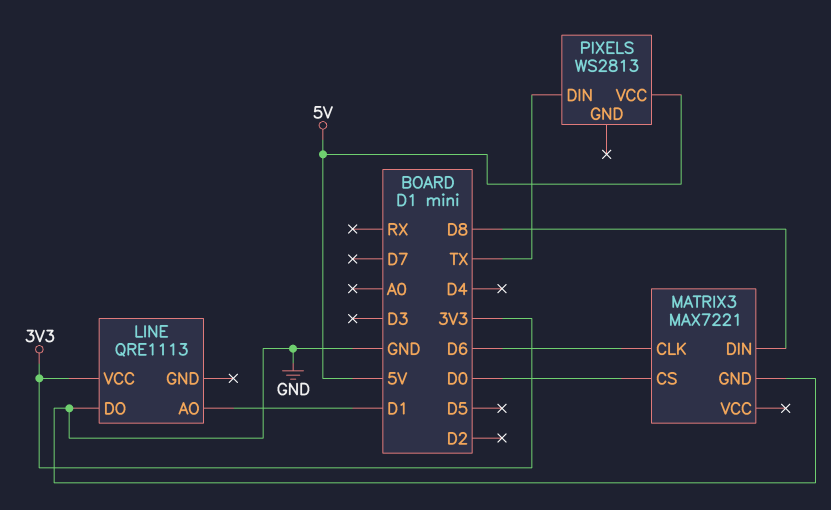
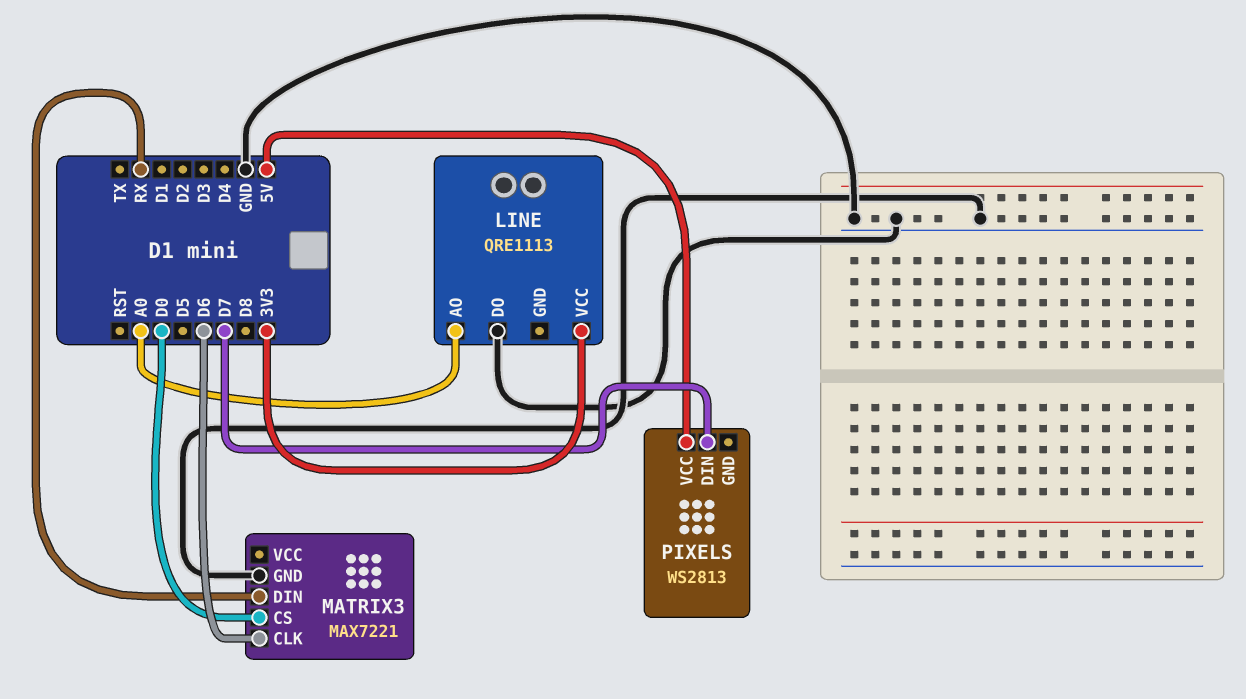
LINE pin AO: D1 -> A0
MATRIX3 pin DIN: D8 -> RX
PIXELS pin DIN: TX -> D7

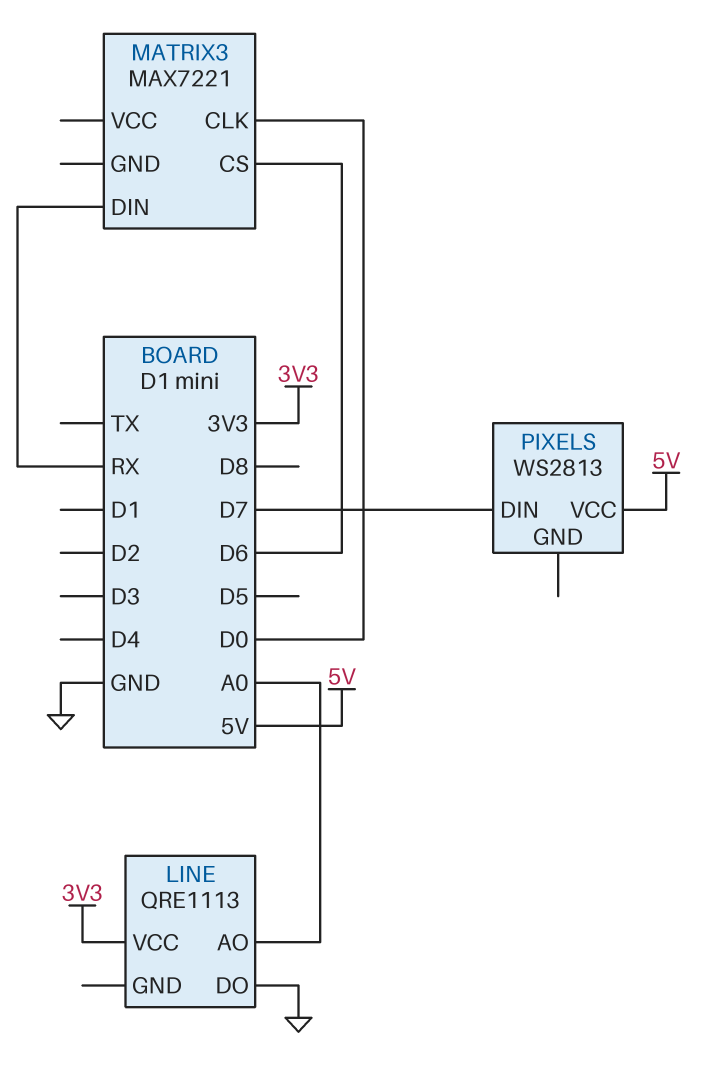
MATRIX3 pin CLK: D6 -> D0
MATRIX3 pin CS: D0 -> D6
MATRIX3 pin GND: GND -> none

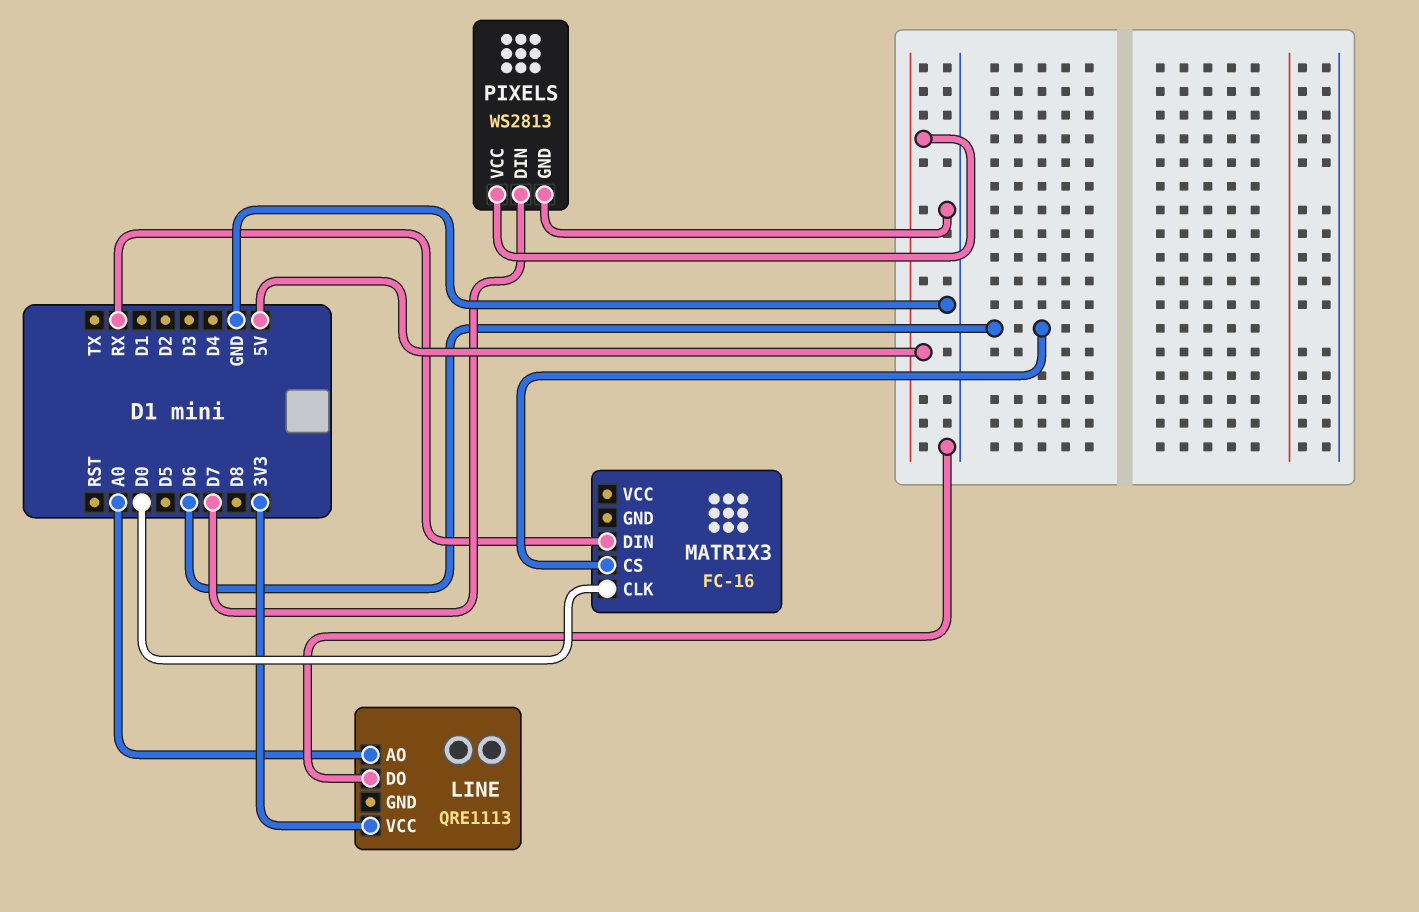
MATRIX3: MAX7221 -> FC-16
PIXELS pin GND: none -> GND

